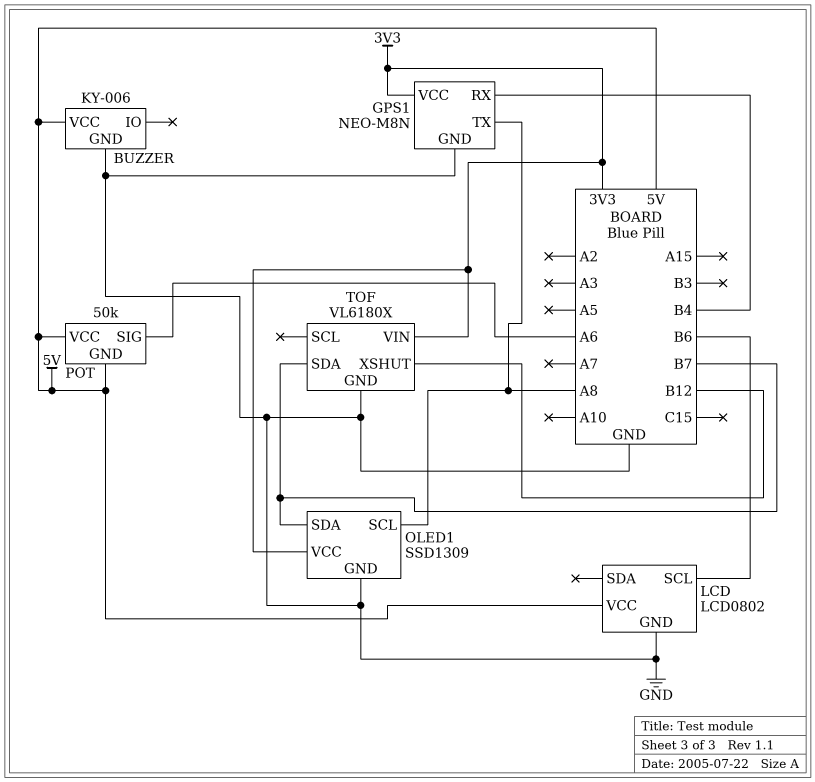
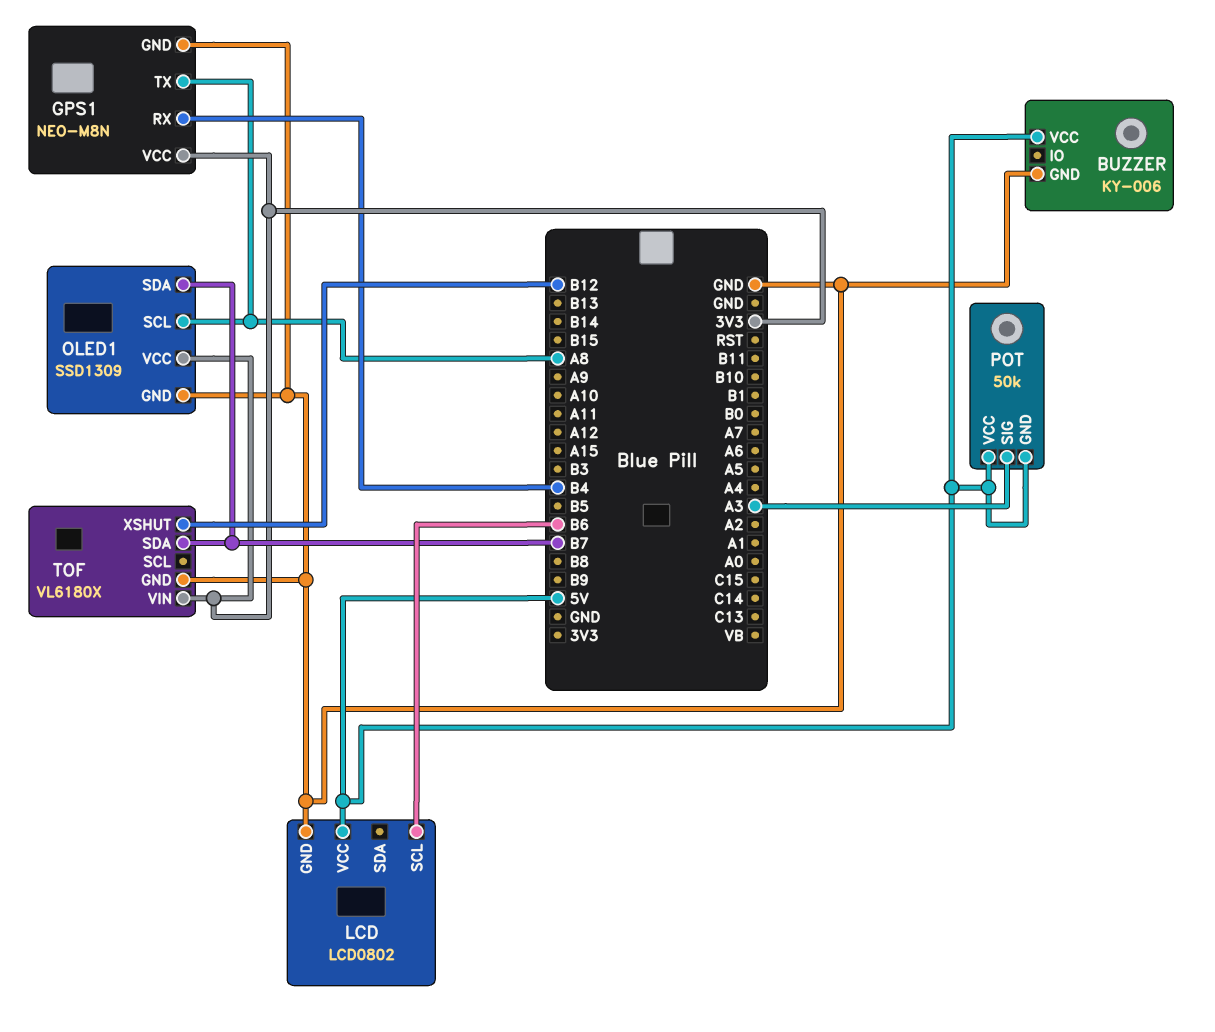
POT pin SIG: A6 -> A3

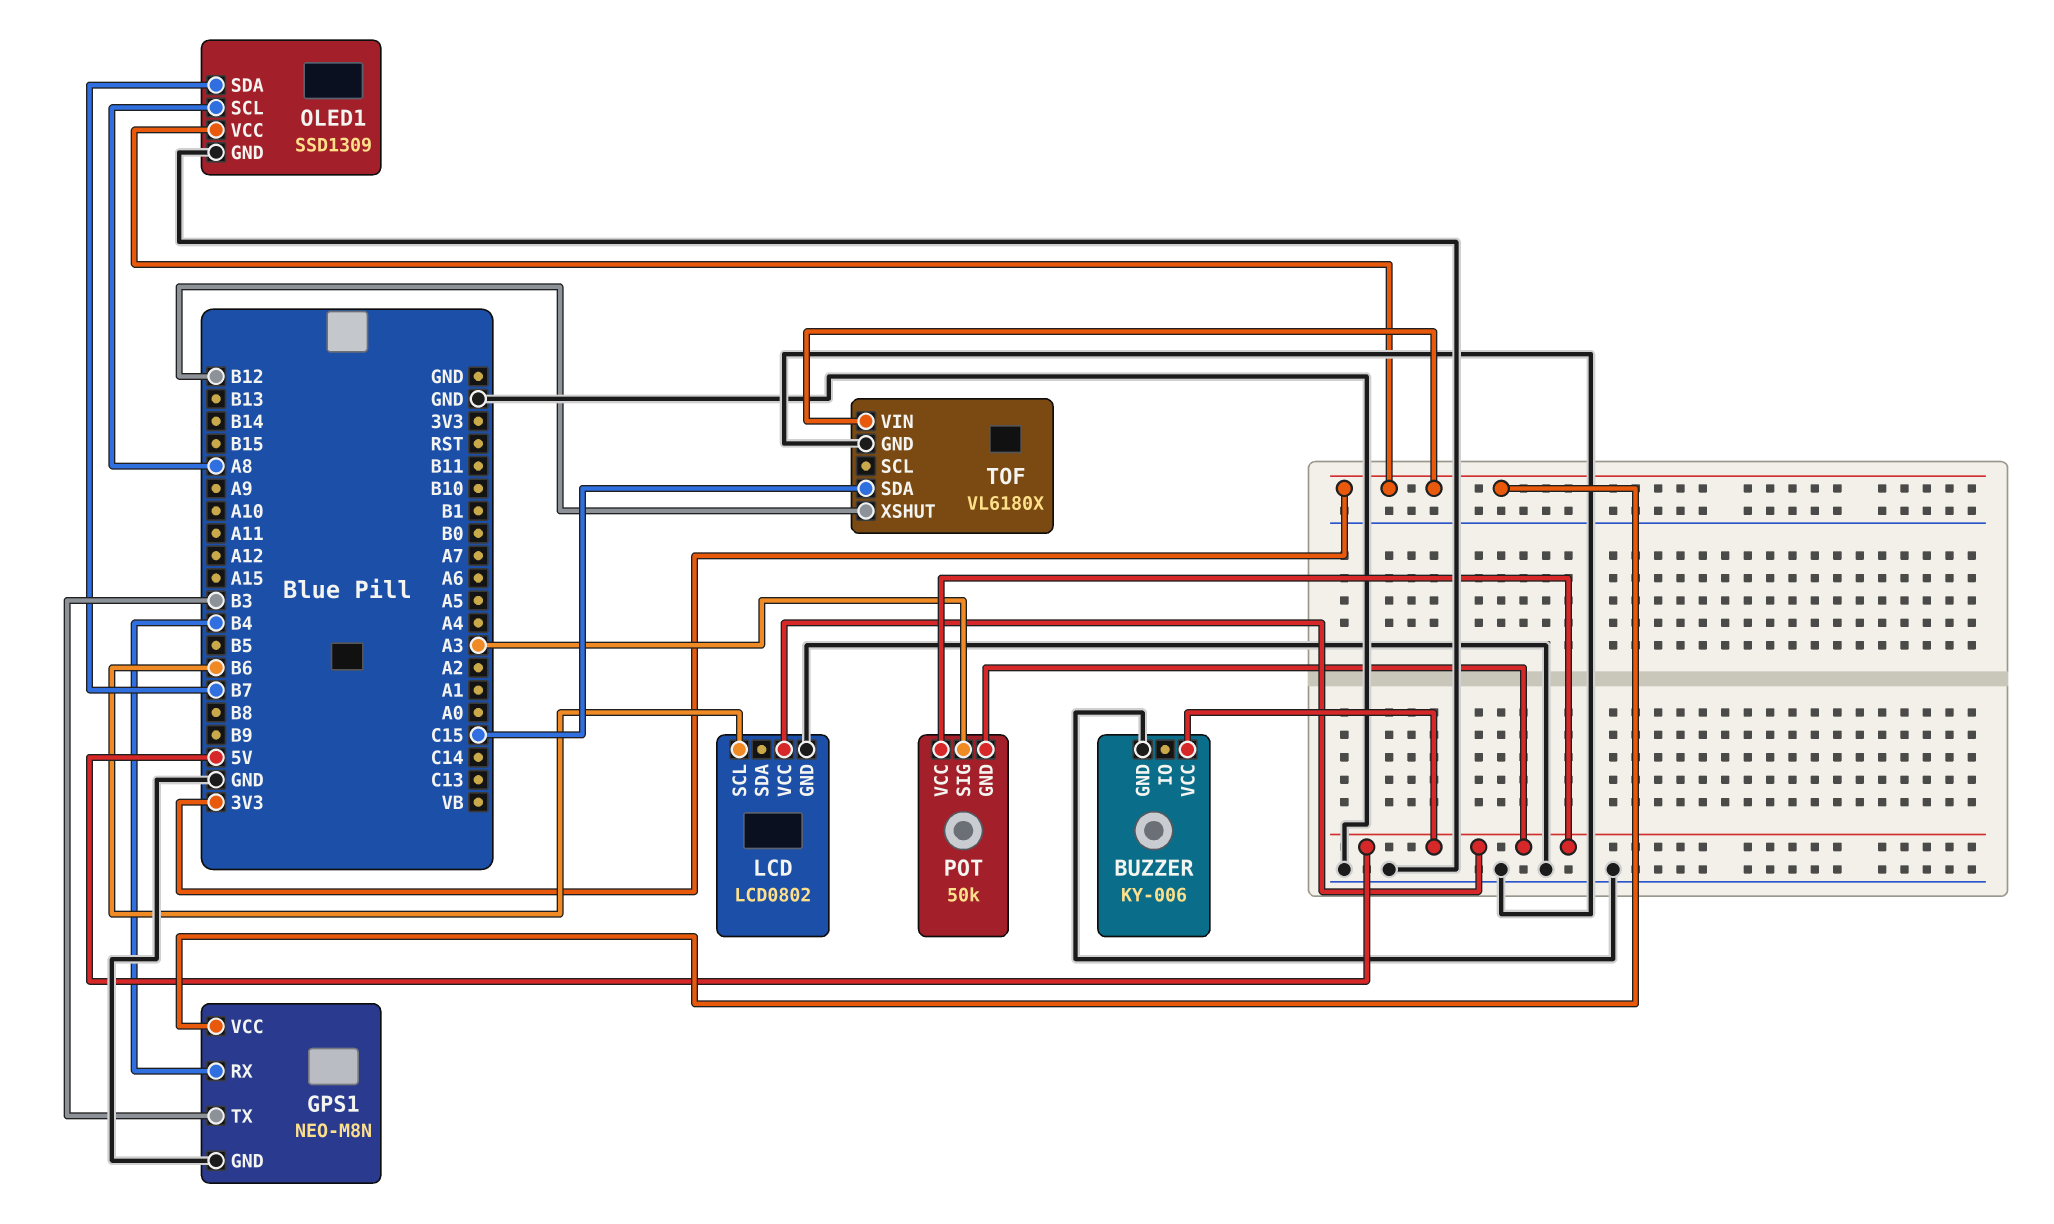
GPS1 pin TX: A8 -> B3
TOF pin SDA: B7 -> C15

